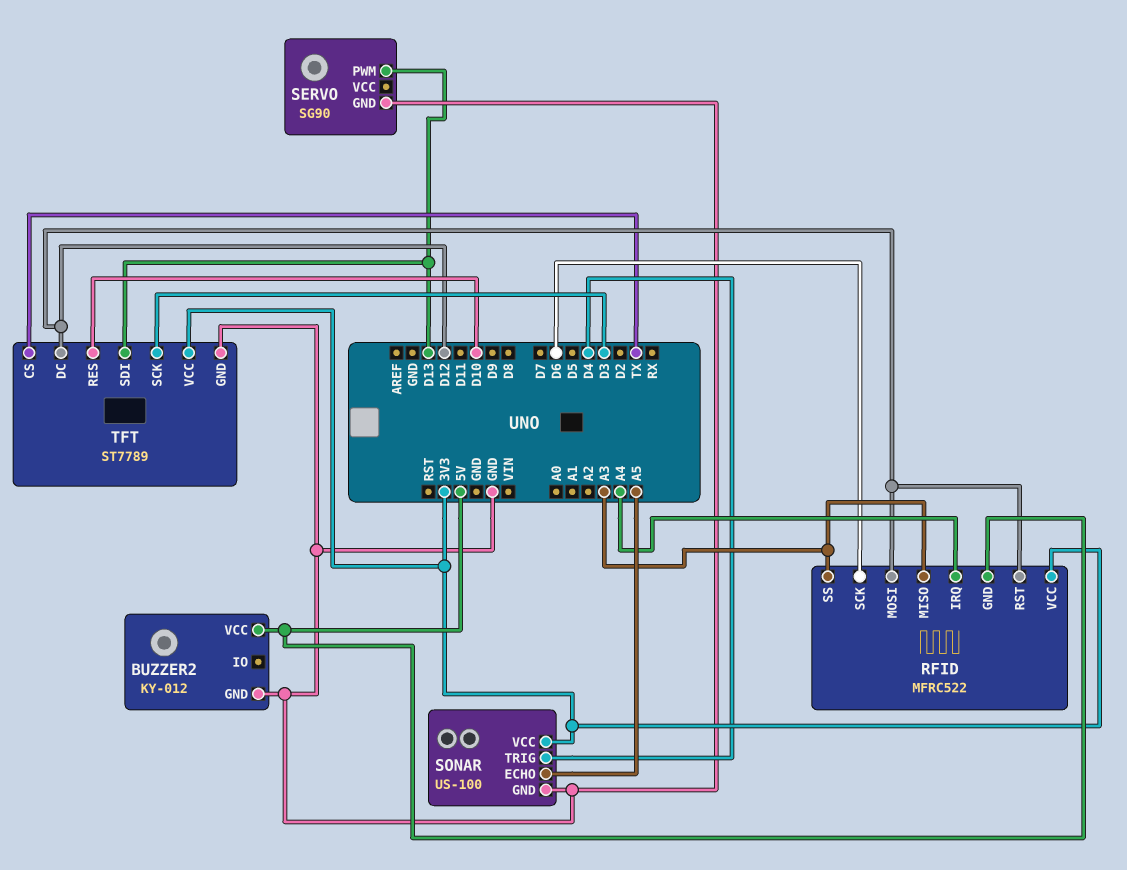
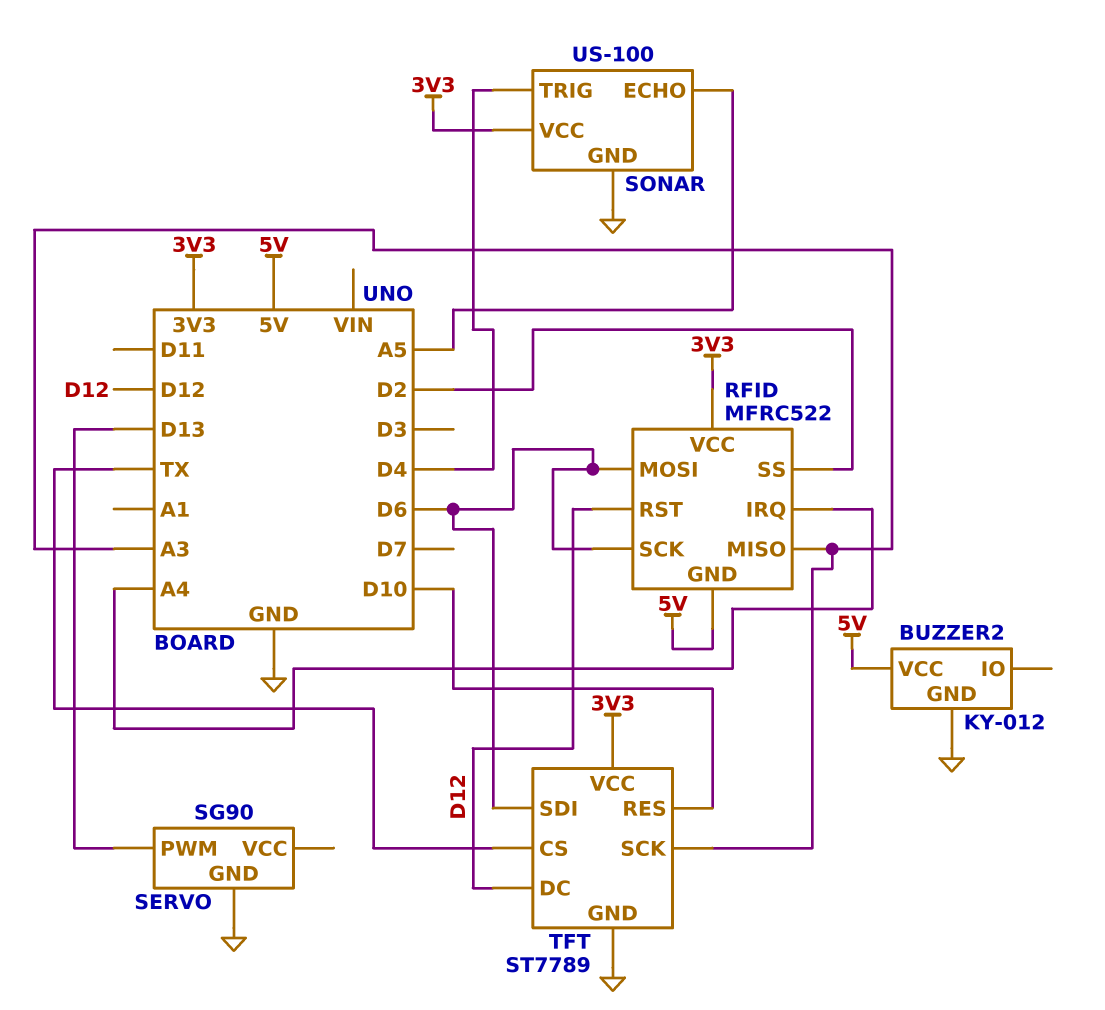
RFID pin MOSI: D12 -> D6
RFID pin SS: A3 -> D2
TFT pin SCK: D3 -> A3
TFT pin SDI: D13 -> D6

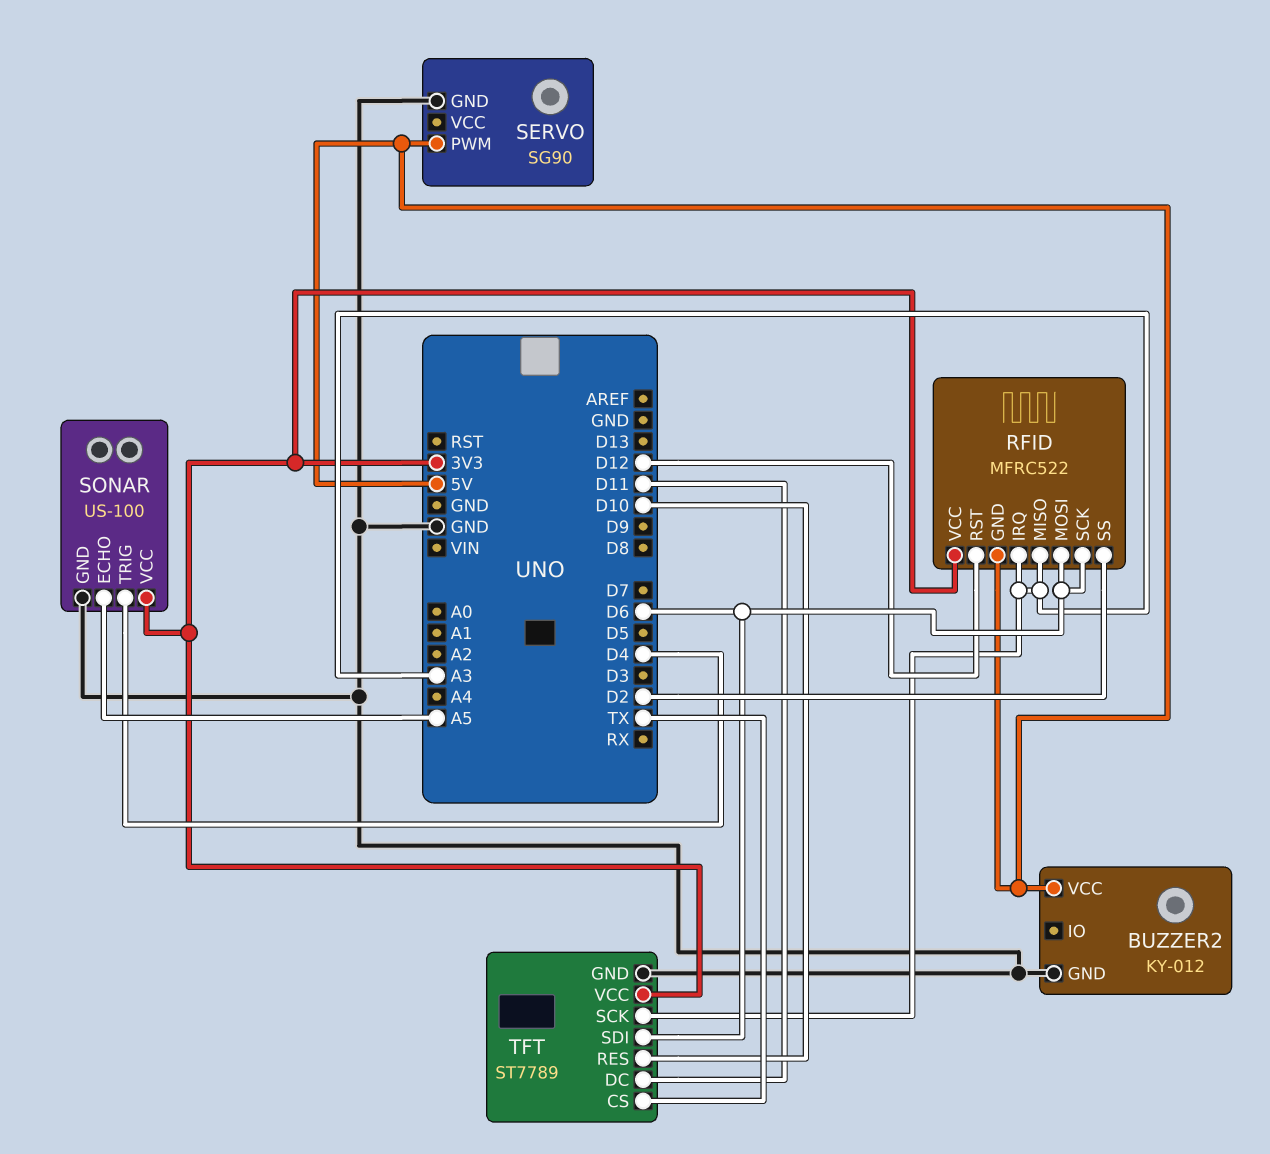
RFID pin IRQ: A4 -> A3
SERVO pin PWM: D13 -> 5V
TFT pin DC: D12 -> D11

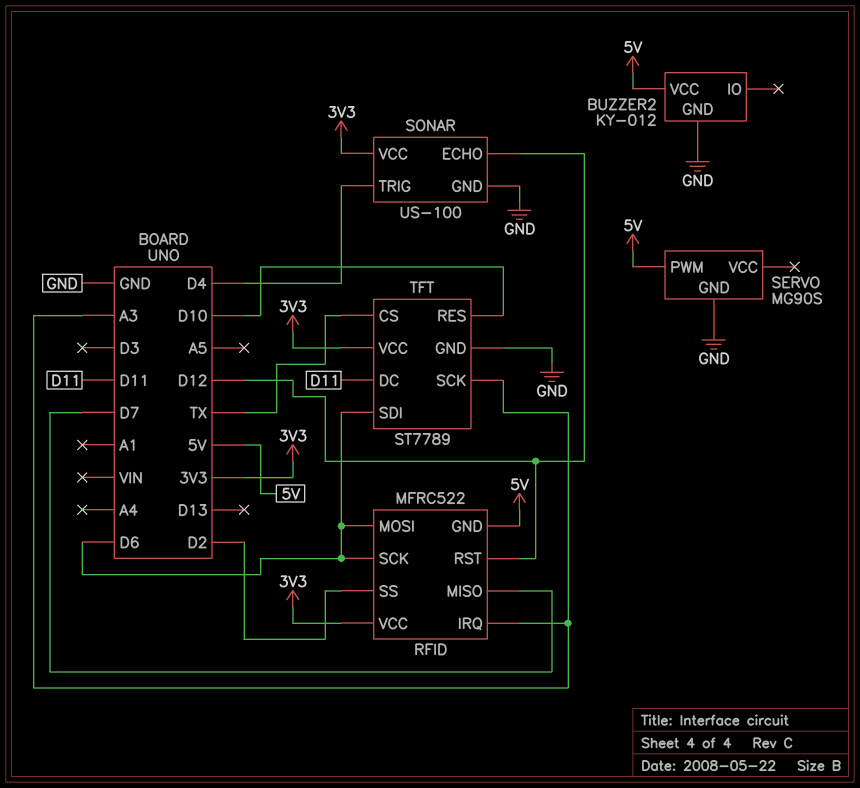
RFID pin MISO: A3 -> D7
SERVO: SG90 -> MG90S
SONAR pin ECHO: A5 -> D12

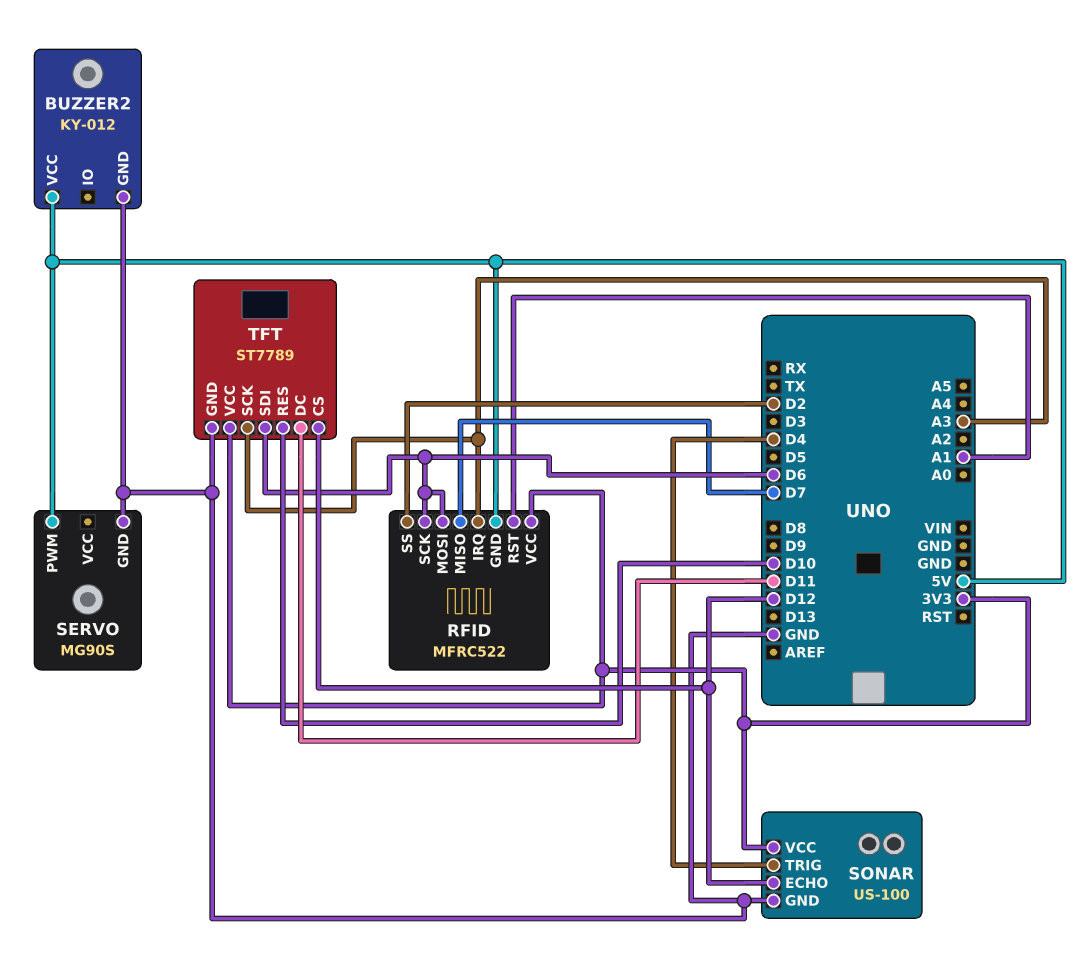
RFID pin RST: D12 -> A1
TFT pin CS: TX -> D12

